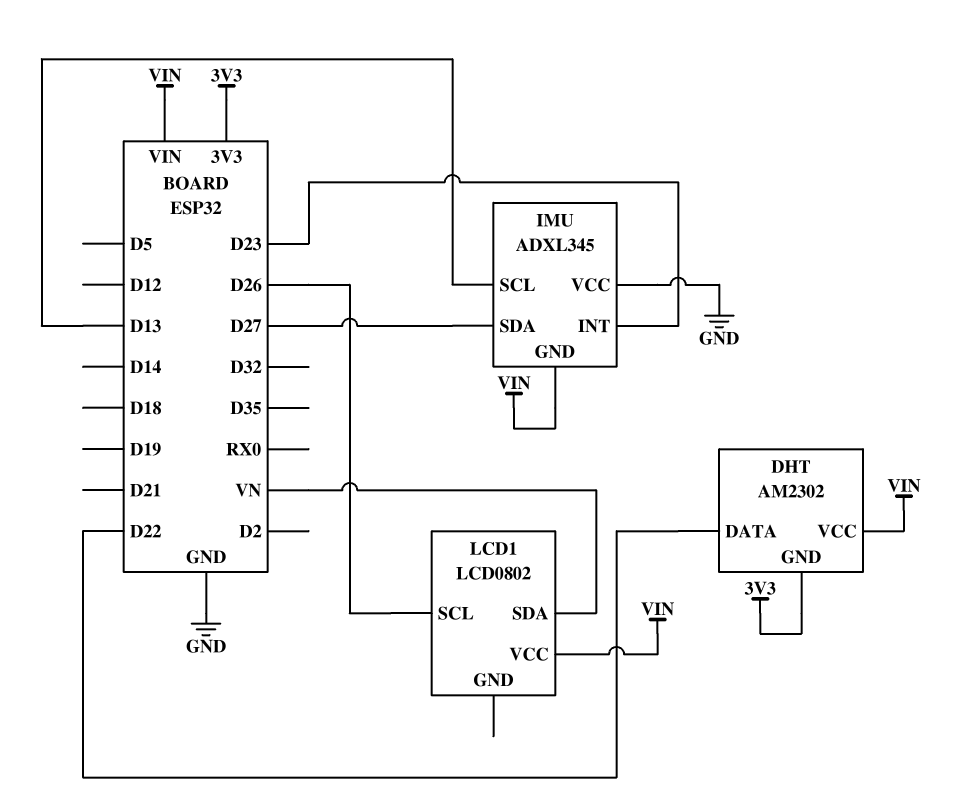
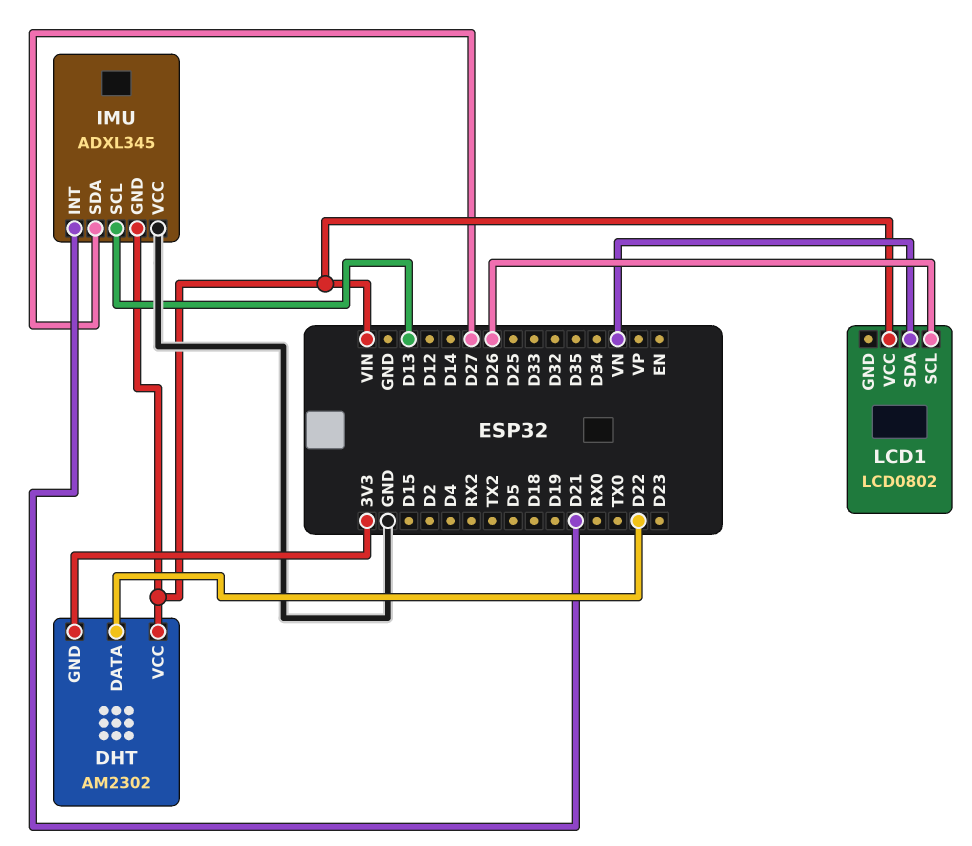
IMU pin INT: D23 -> D21

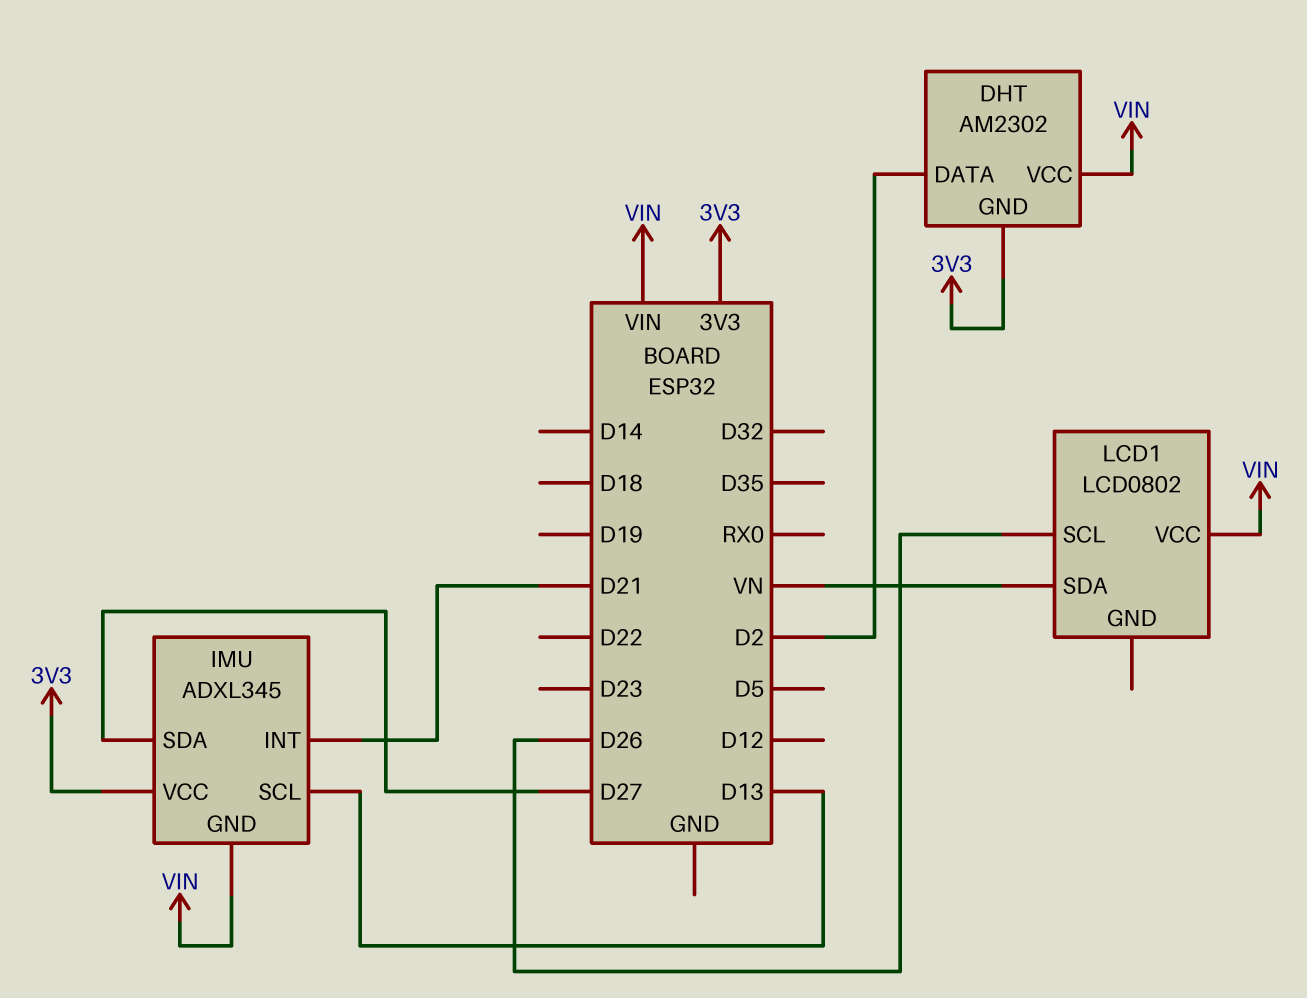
DHT pin DATA: D22 -> D2
IMU pin VCC: GND -> 3V3

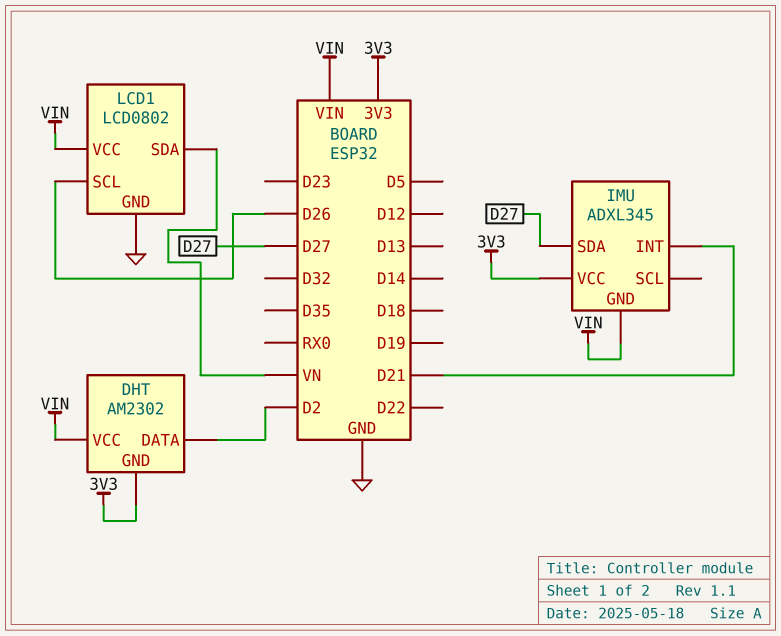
IMU pin SCL: D13 -> none
LCD1 pin GND: none -> GND

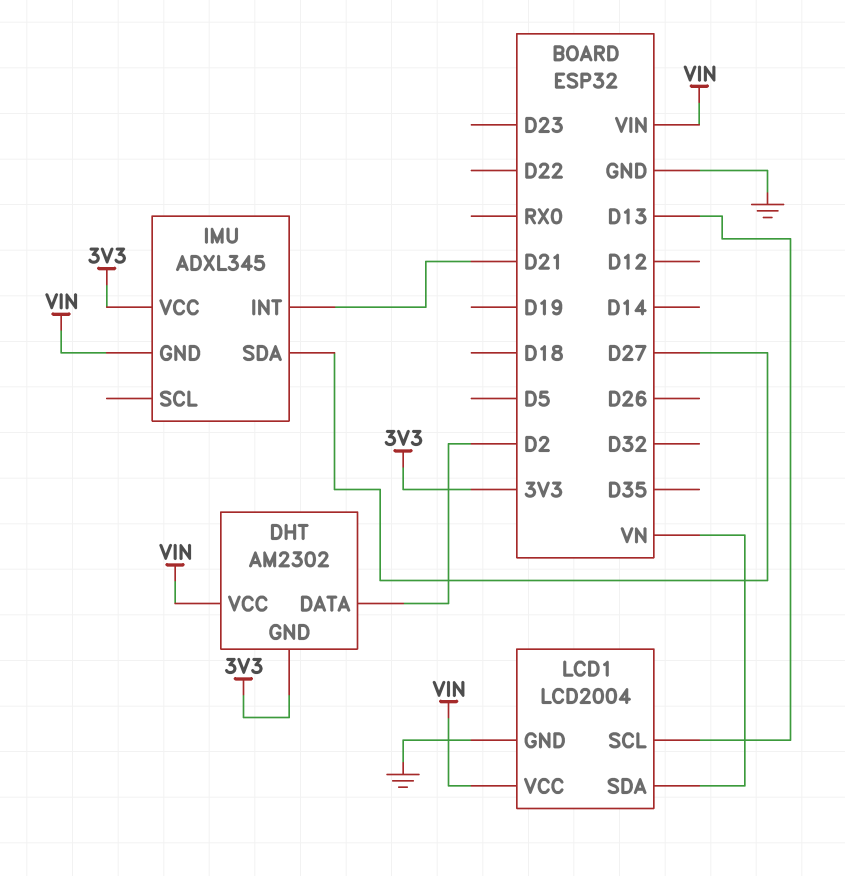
LCD1: LCD0802 -> LCD2004
LCD1 pin SCL: D26 -> D13

